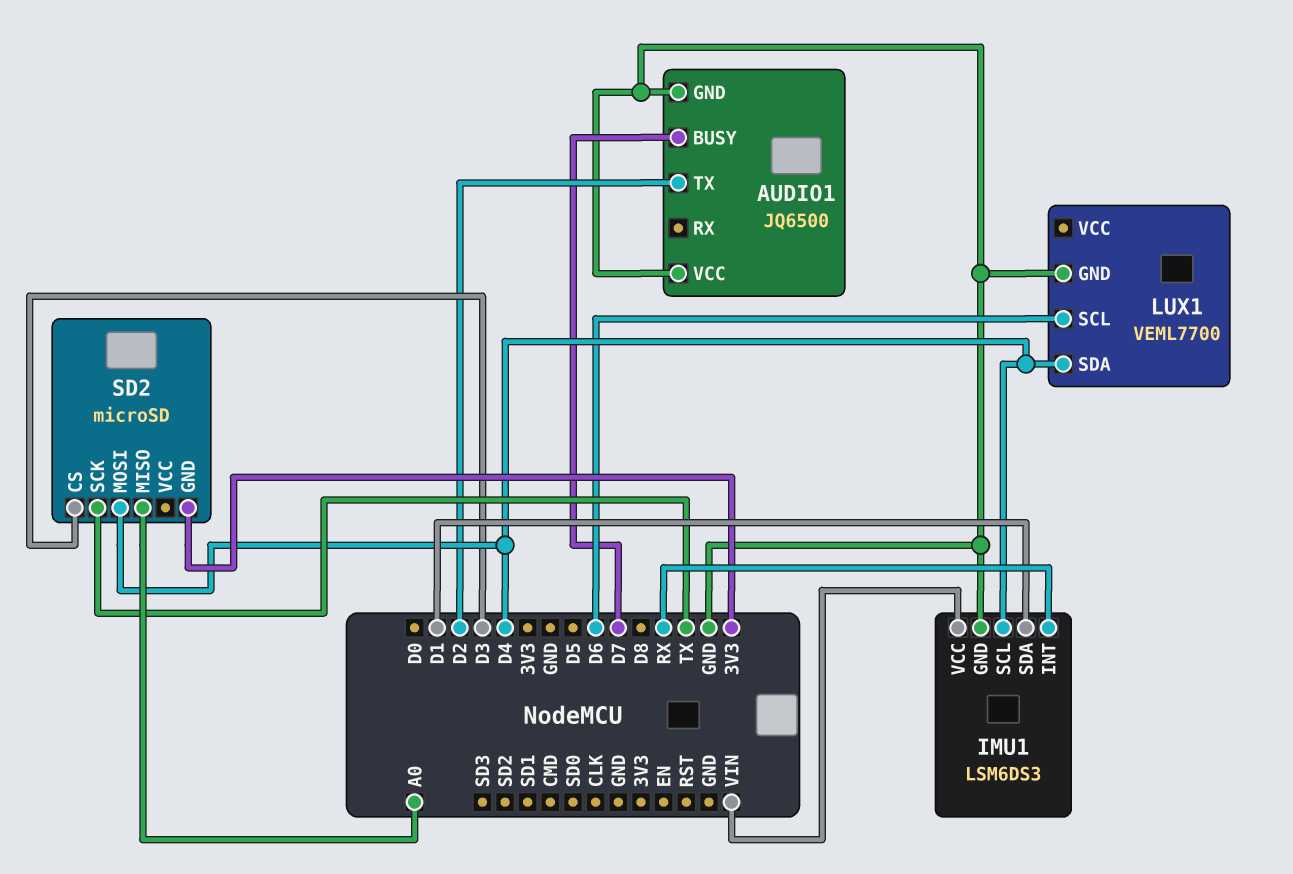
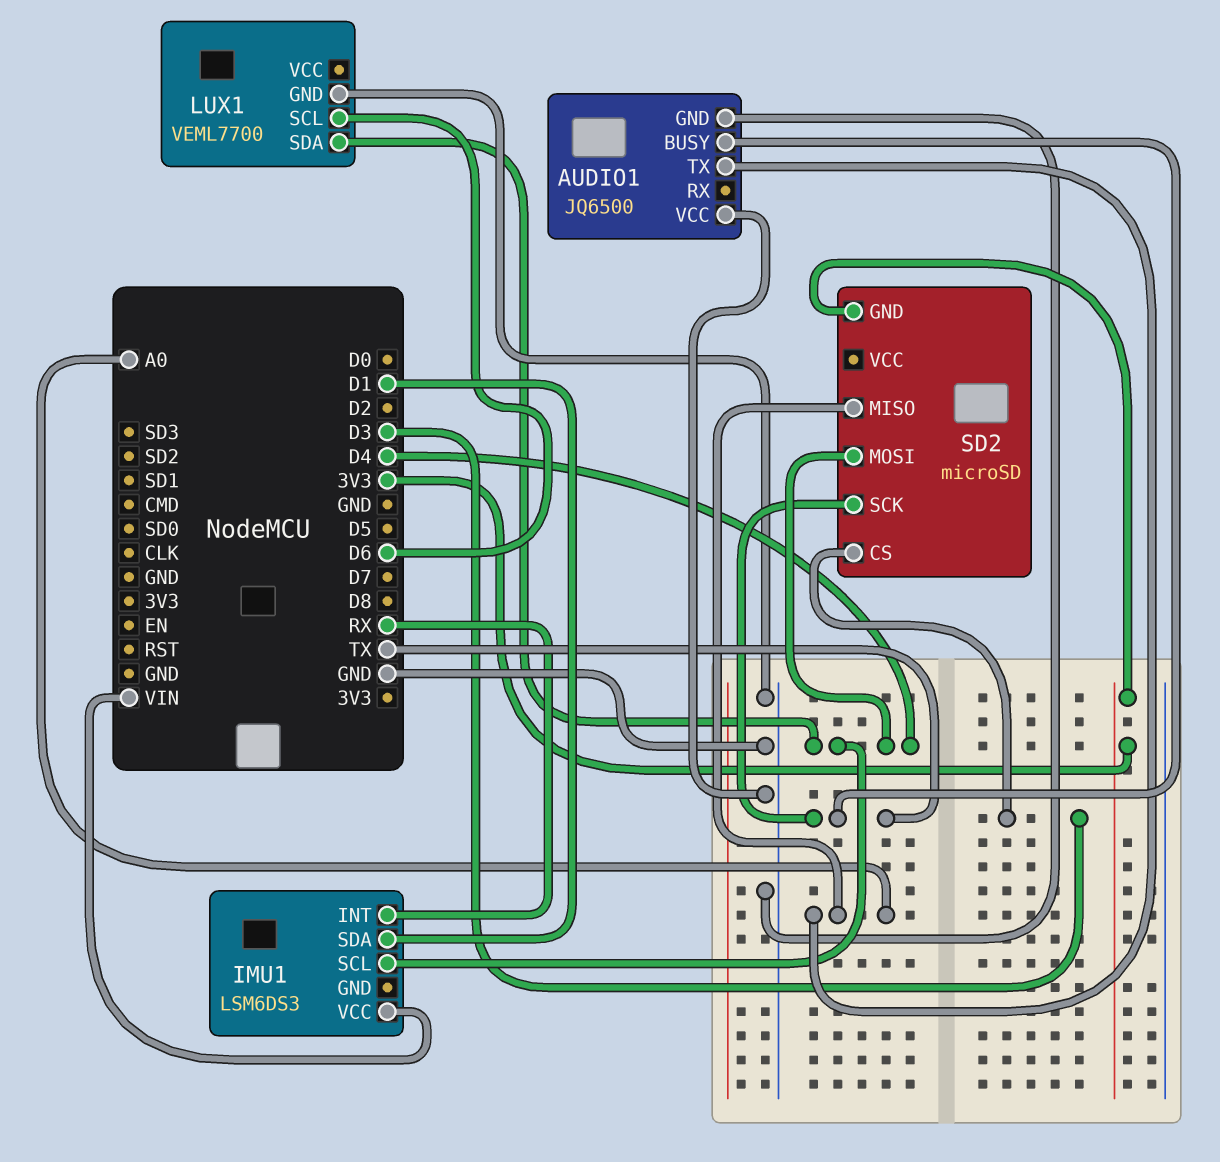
AUDIO1 pin BUSY: D7 -> TX
AUDIO1 pin TX: D2 -> A0
IMU1 pin GND: GND -> none

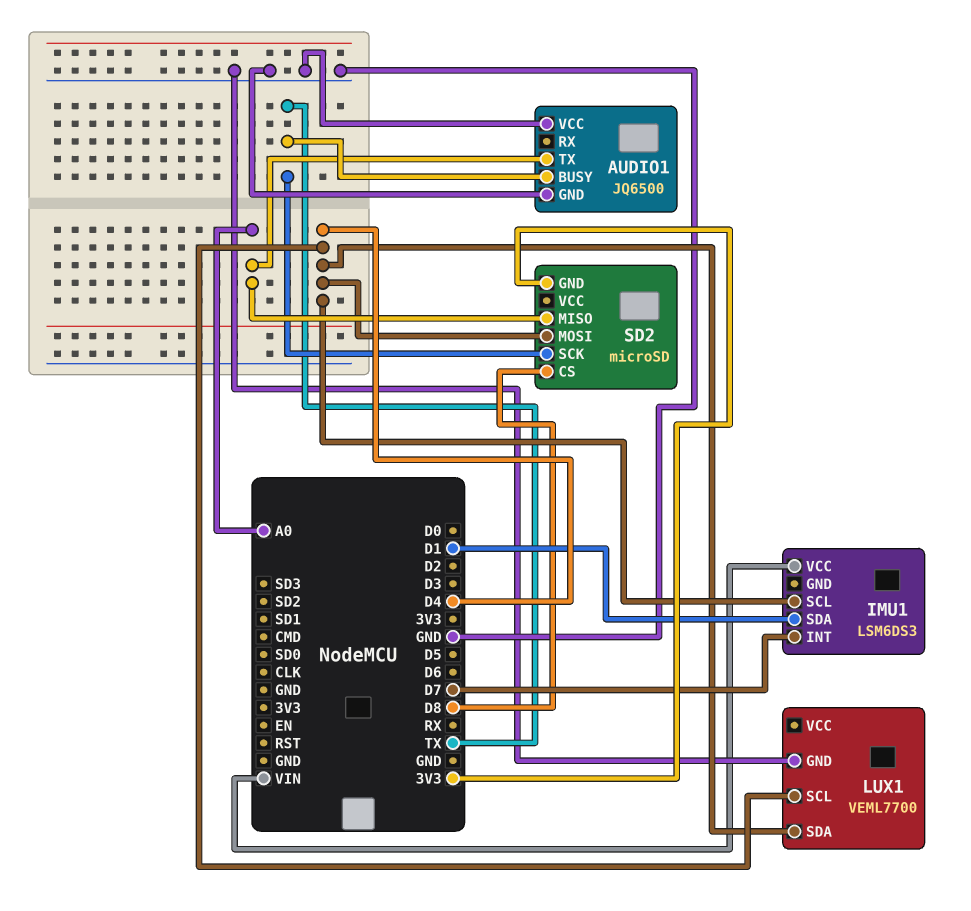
IMU1 pin INT: RX -> D7
LUX1 pin SCL: D6 -> D4
SD2 pin CS: D3 -> D8

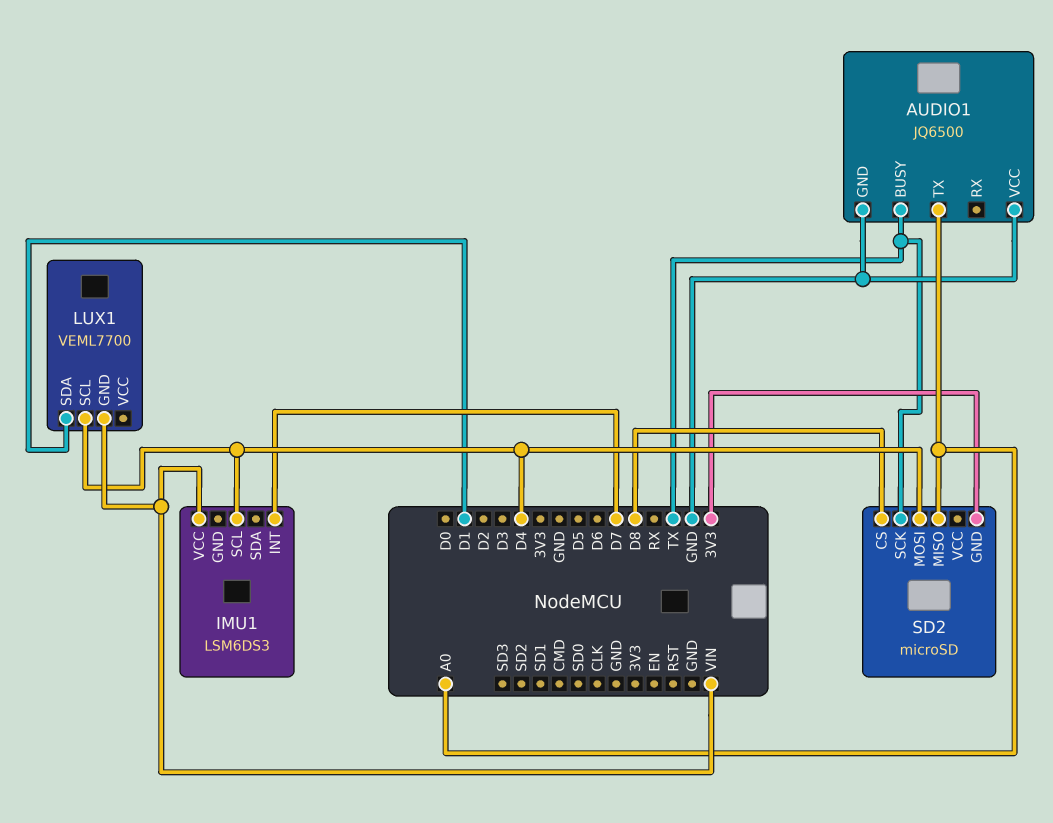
IMU1 pin SDA: D1 -> none
LUX1 pin GND: GND -> VIN
LUX1 pin SDA: D4 -> D1

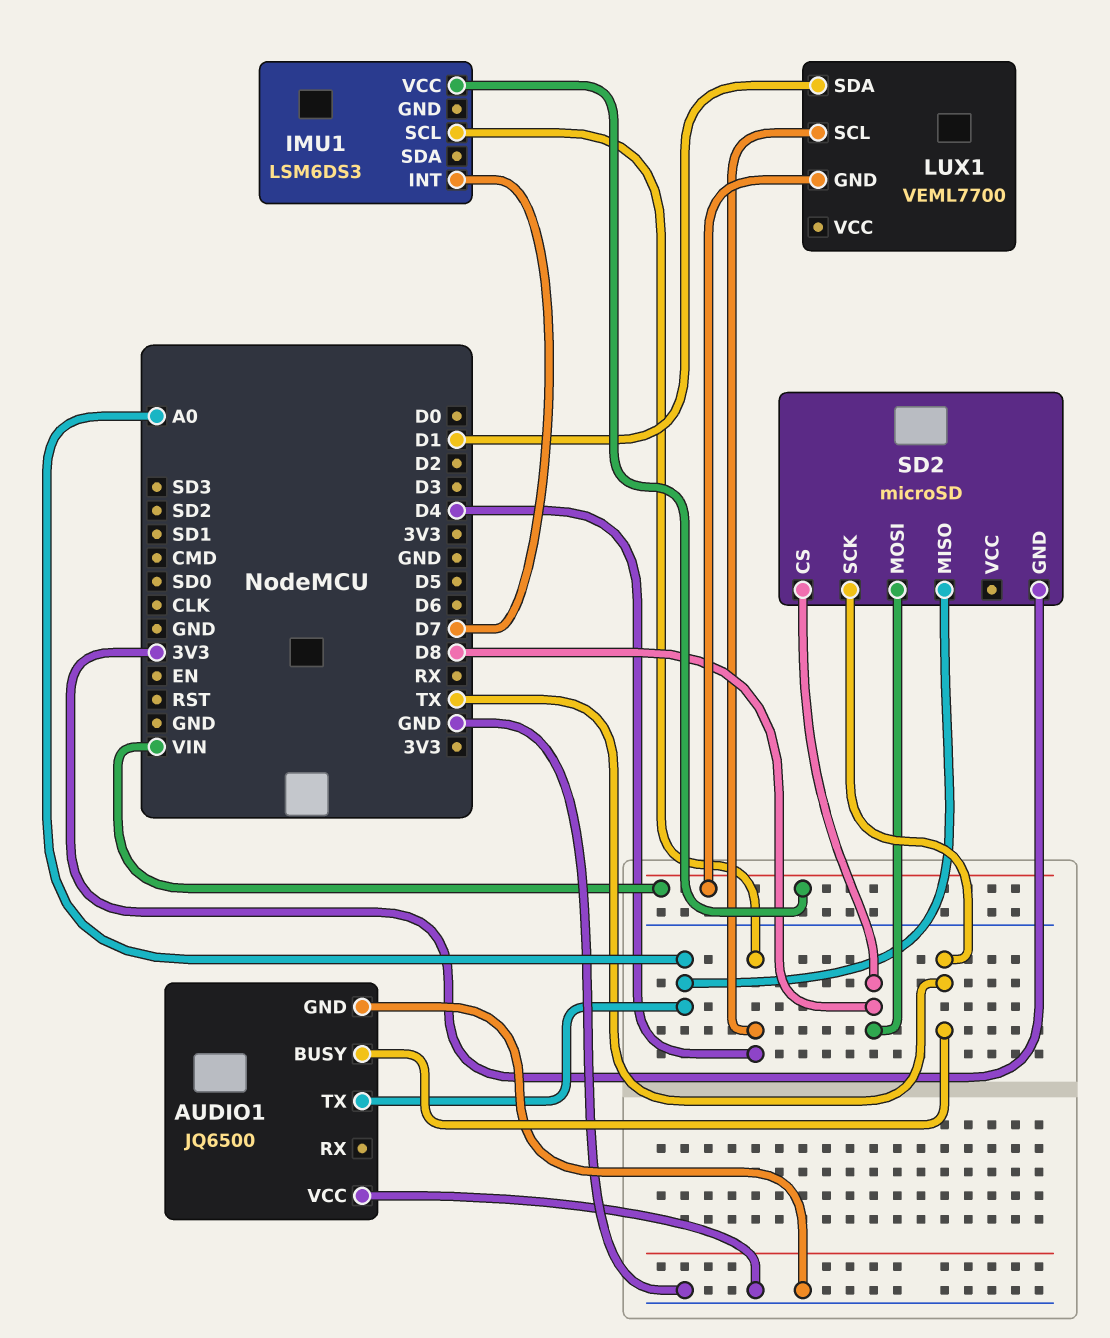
SD2 pin MOSI: D4 -> D8

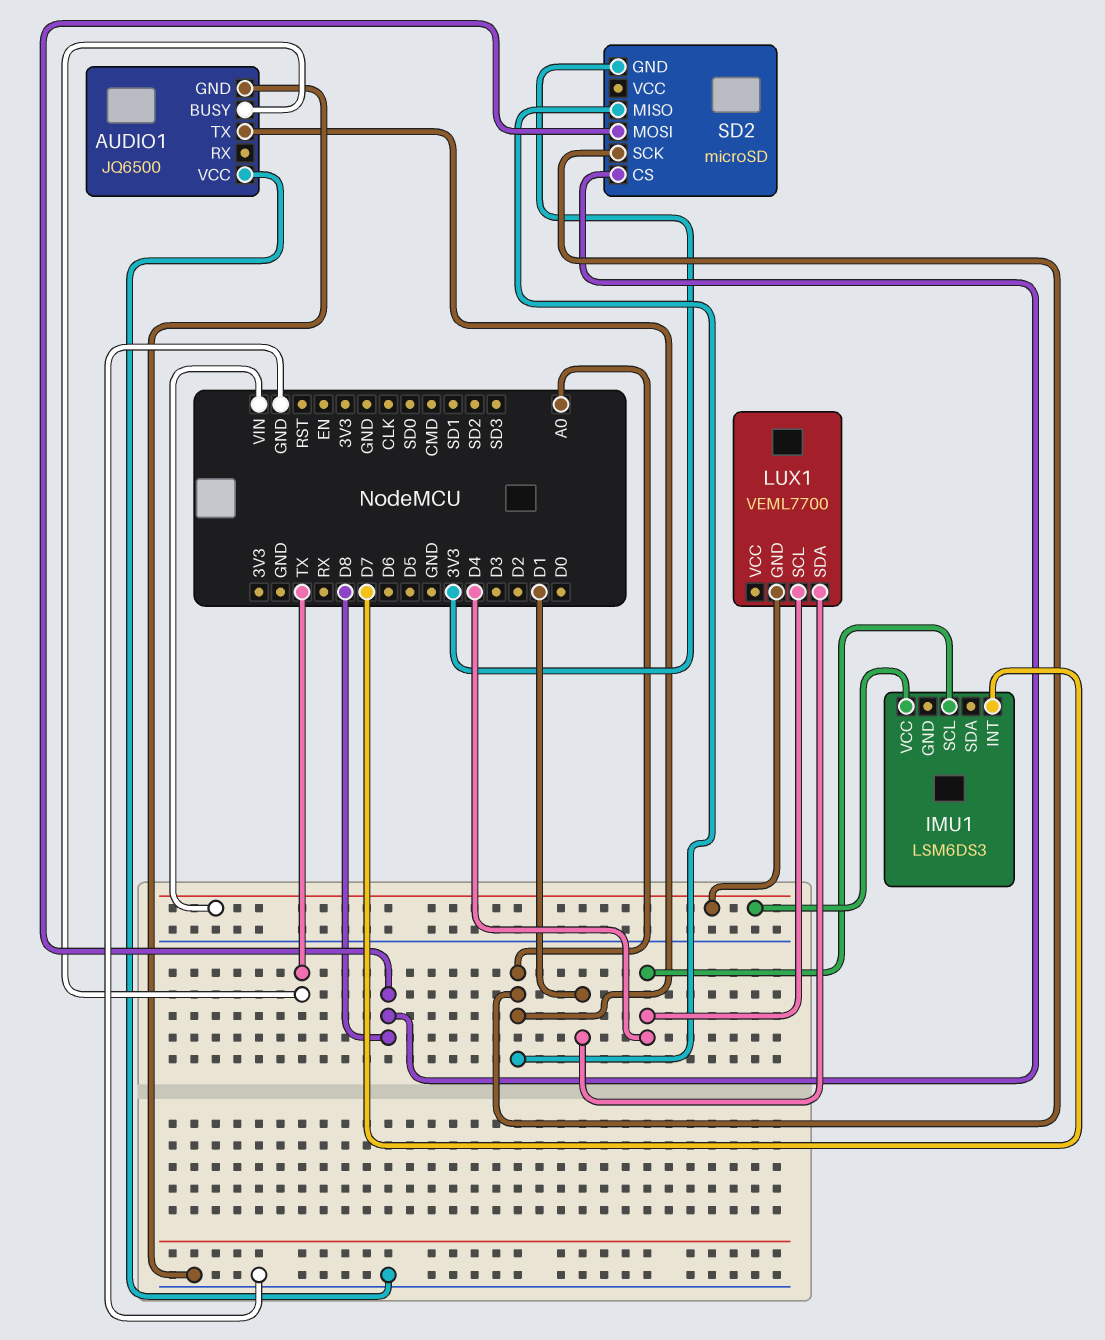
SD2 pin SCK: TX -> A0

